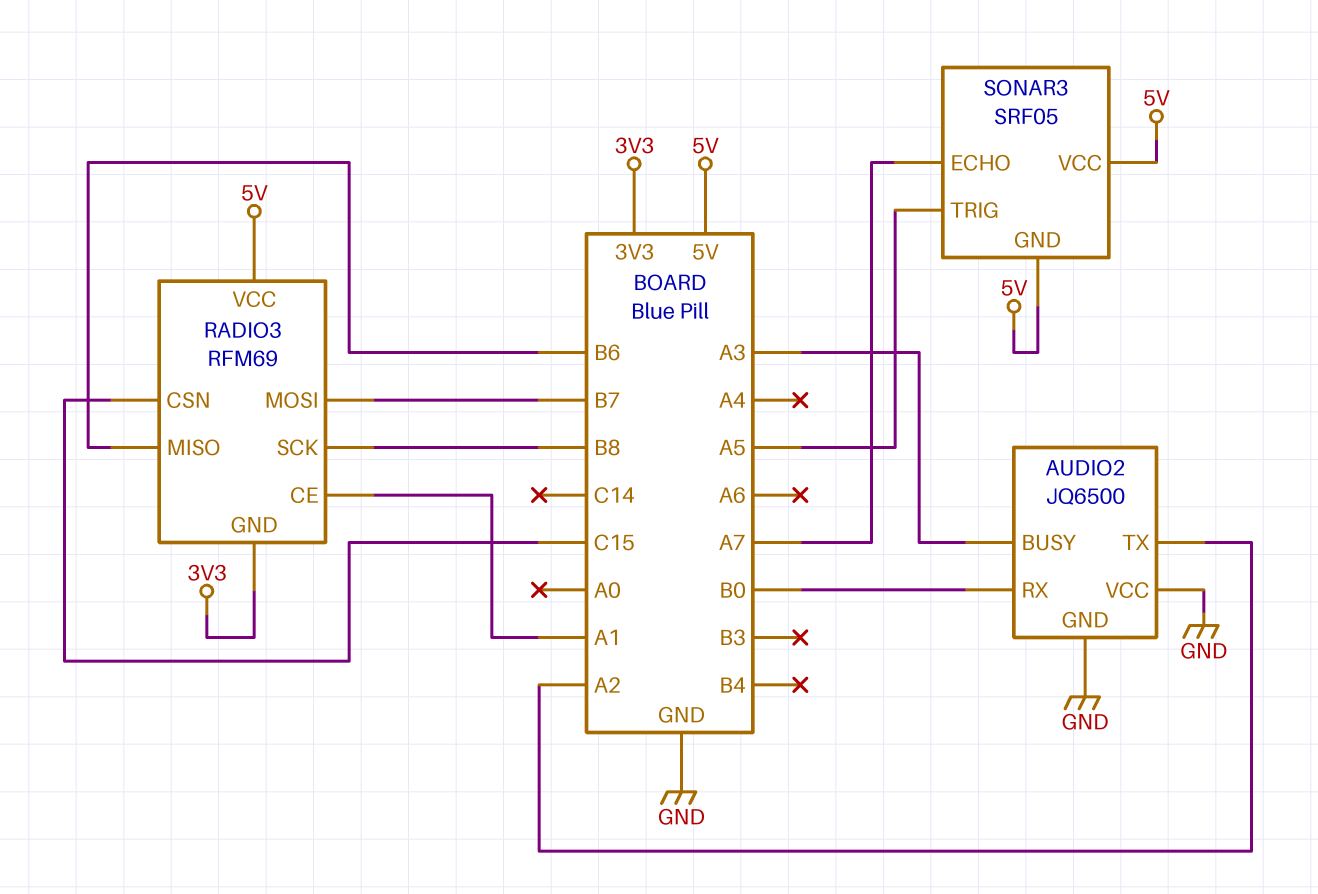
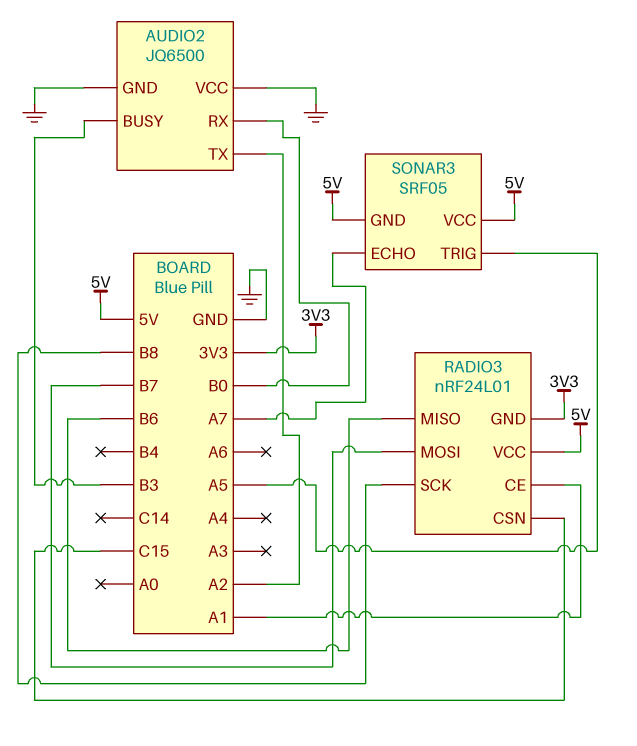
AUDIO2 pin BUSY: A3 -> B3
RADIO3: RFM69 -> nRF24L01

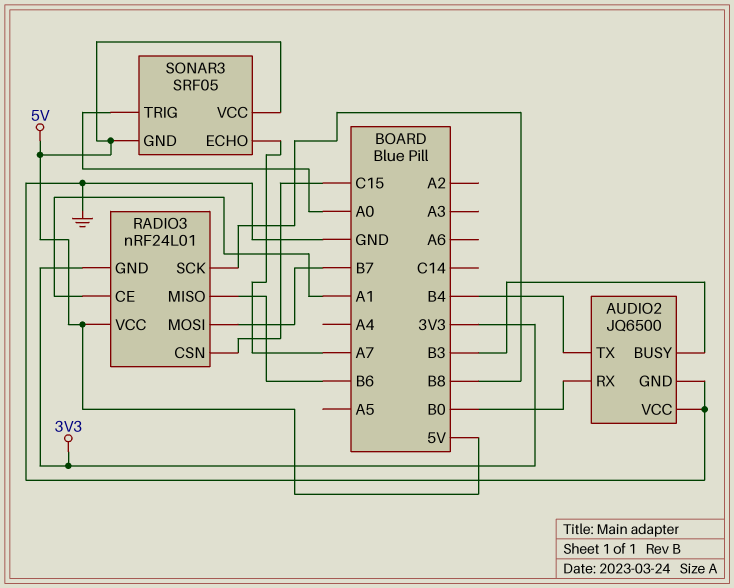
AUDIO2 pin TX: A2 -> B4
SONAR3 pin TRIG: A5 -> A0

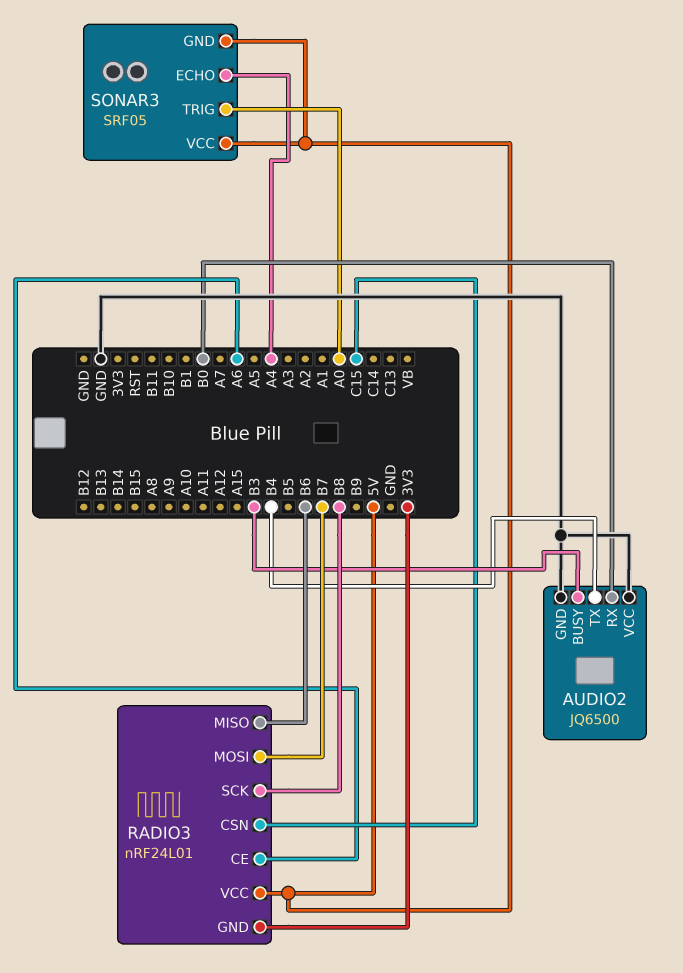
RADIO3 pin CE: A1 -> A6
SONAR3 pin ECHO: A7 -> A4

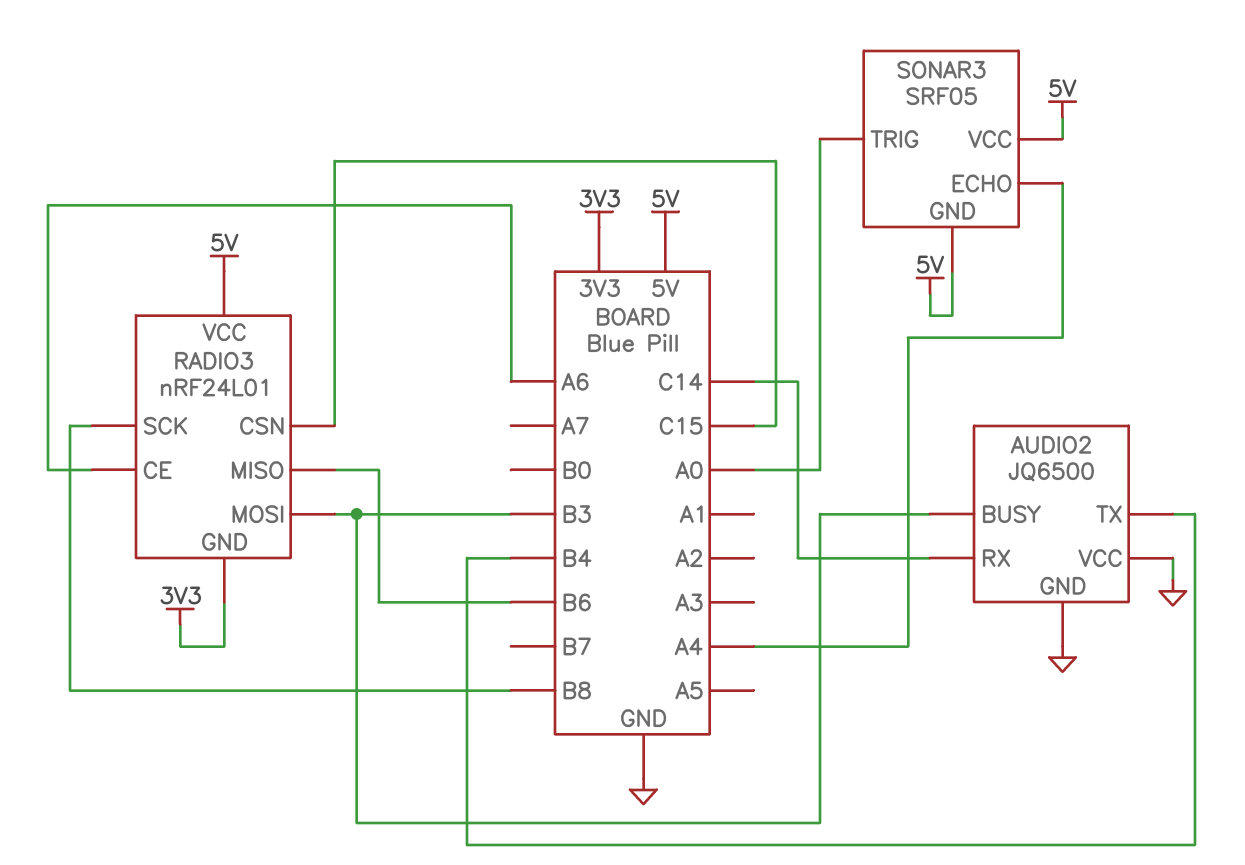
AUDIO2 pin RX: B0 -> C14
RADIO3 pin MOSI: B7 -> B3

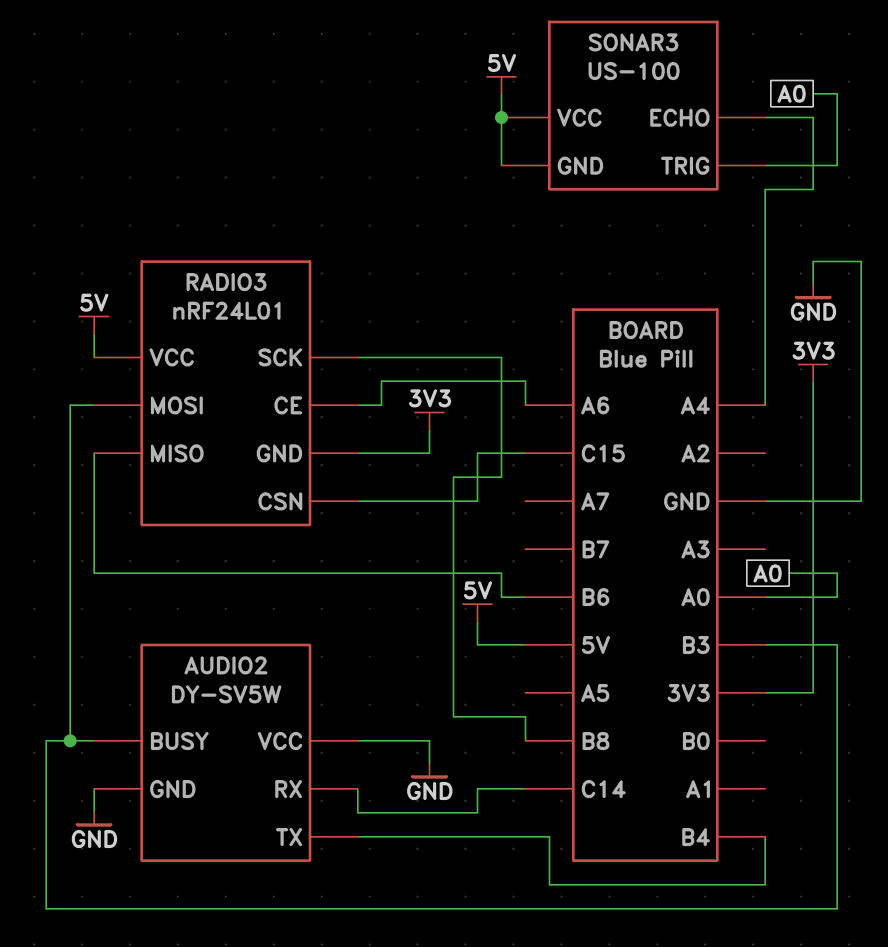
AUDIO2: JQ6500 -> DY-SV5W
SONAR3: SRF05 -> US-100

